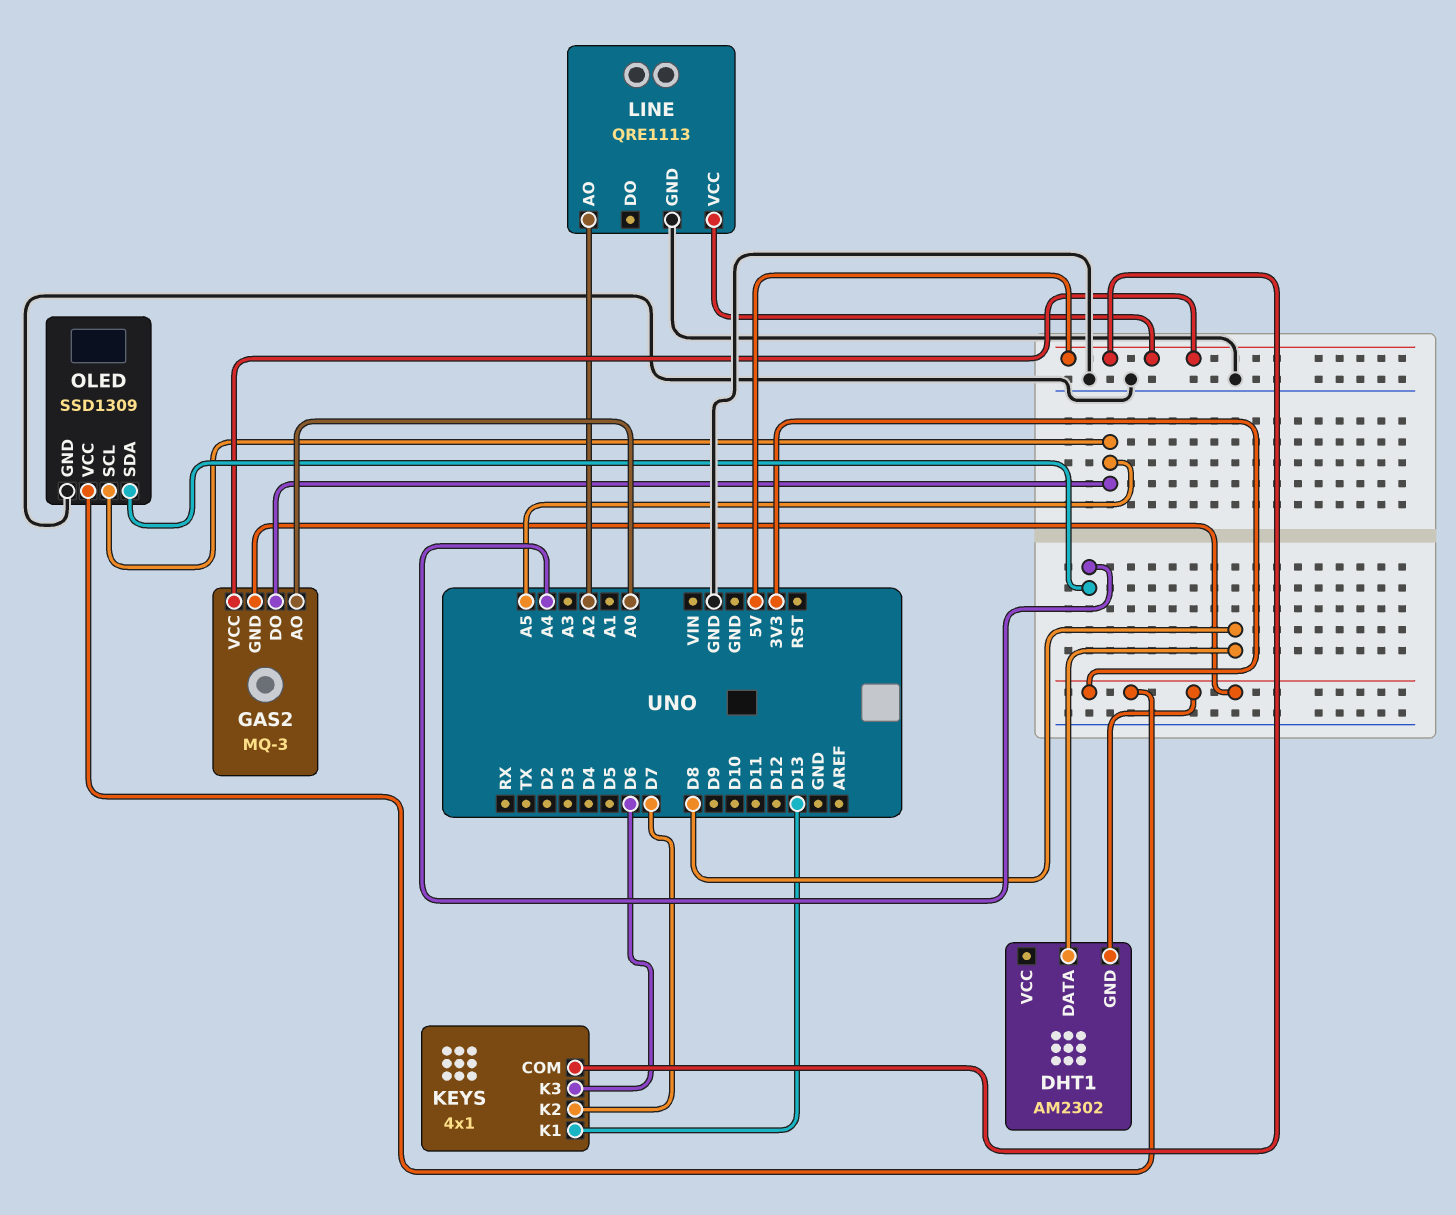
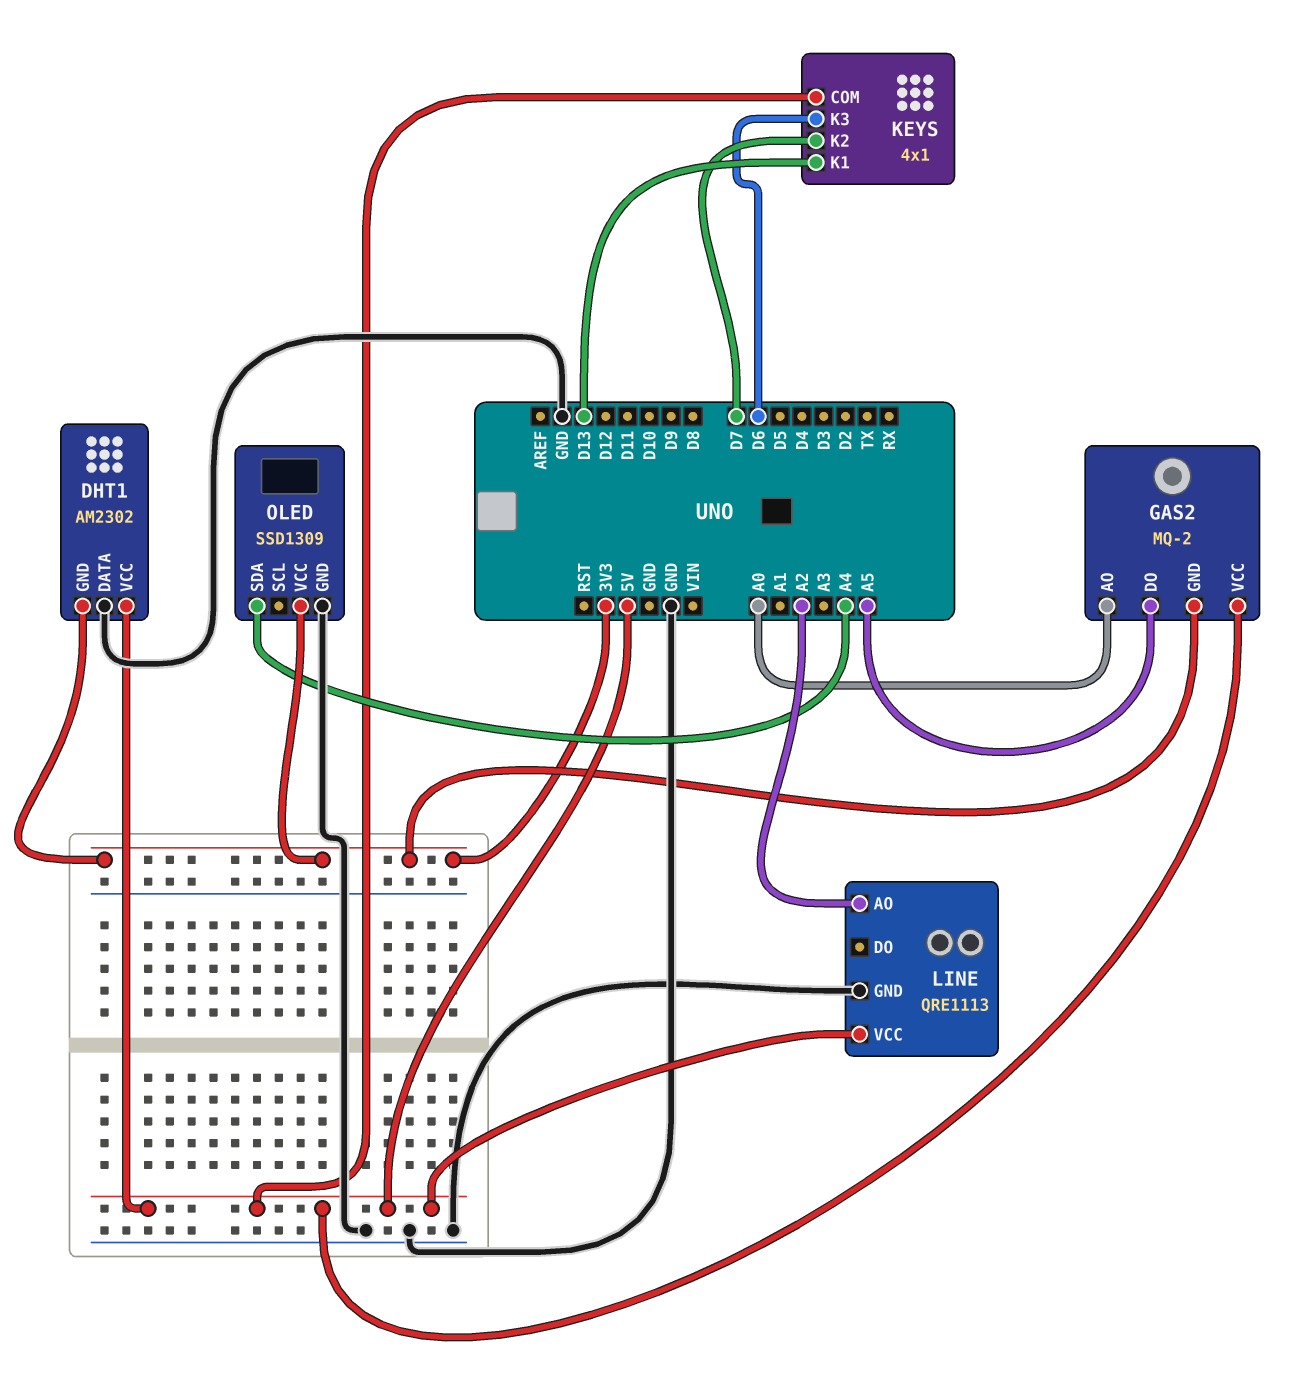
DHT1 pin DATA: D8 -> GND
DHT1 pin VCC: none -> 5V
GAS2: MQ-3 -> MQ-2
OLED pin SCL: A5 -> none

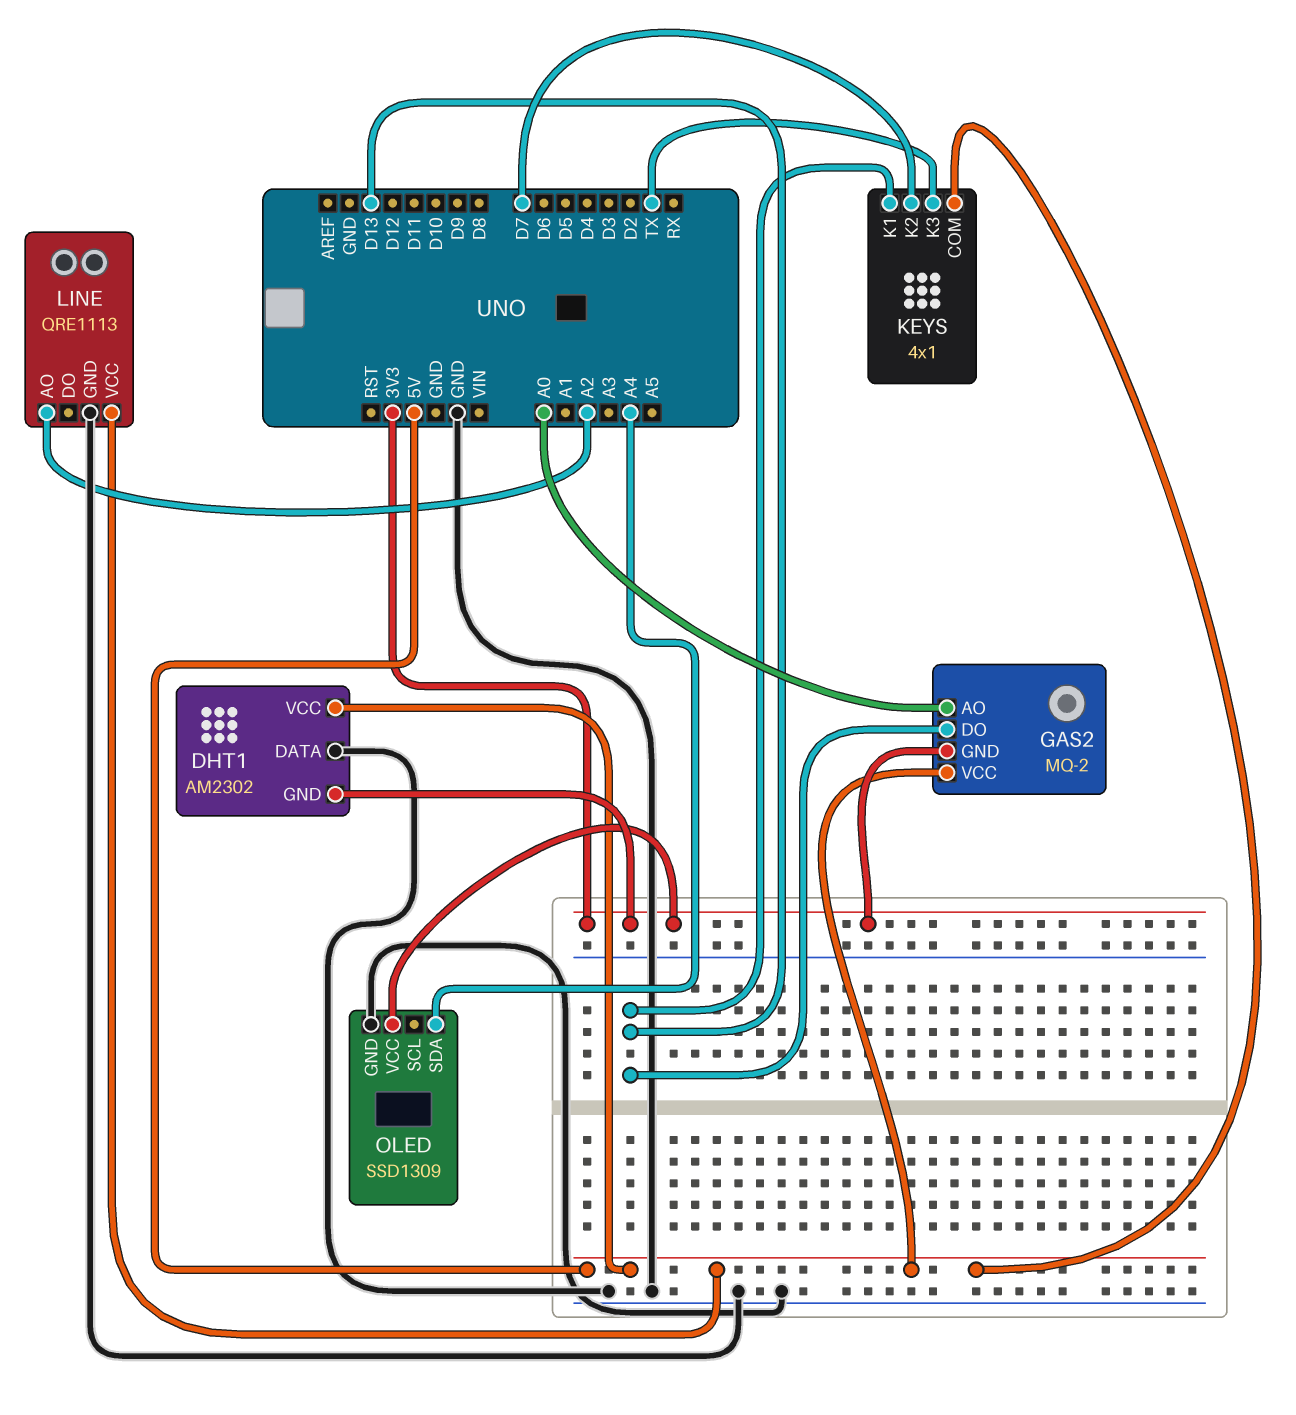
GAS2 pin DO: A5 -> D13
KEYS pin K3: D6 -> TX

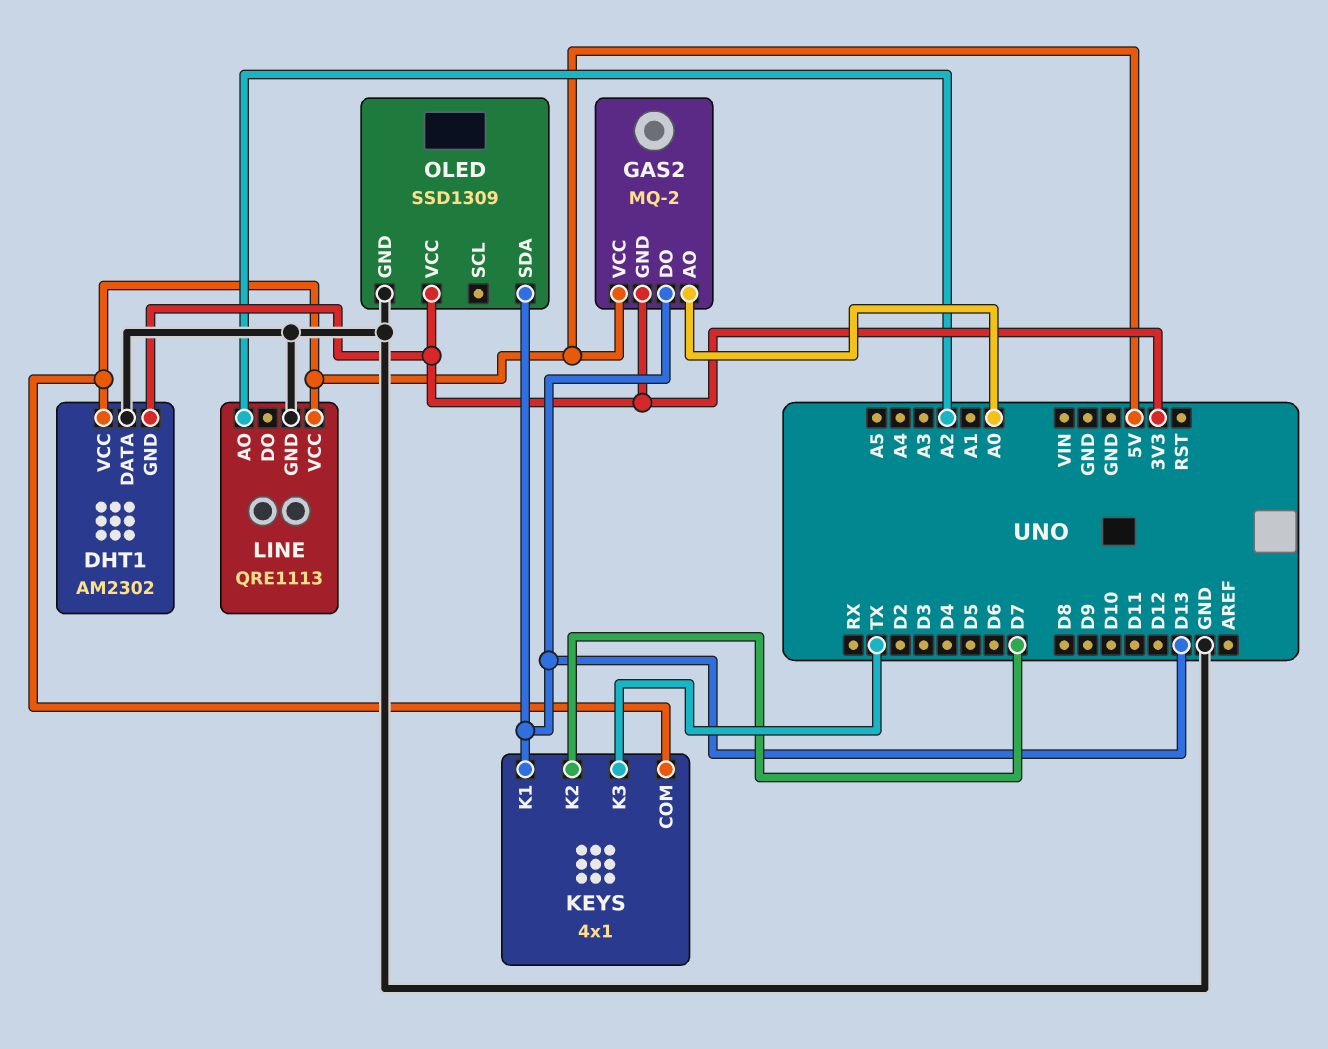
OLED pin SDA: A4 -> D13

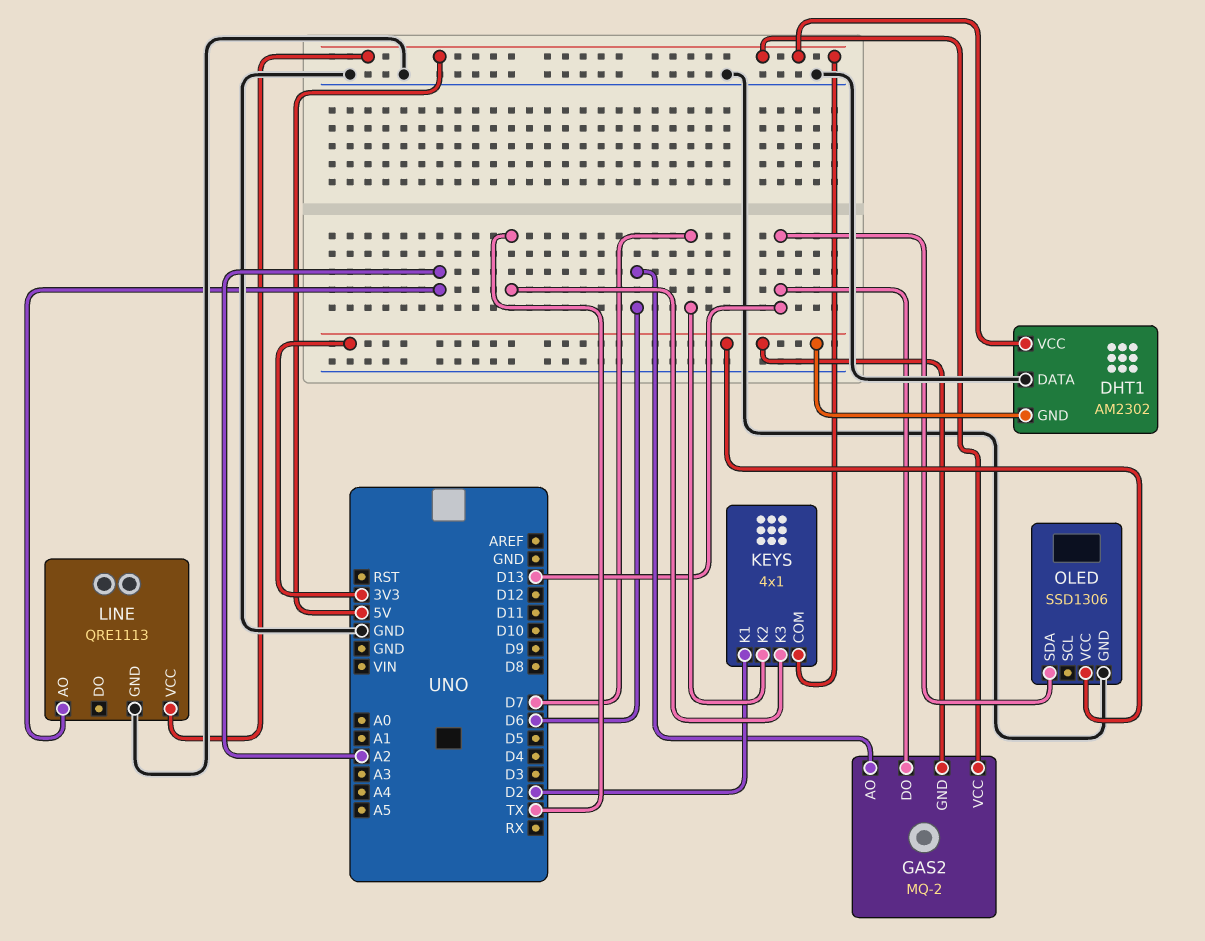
GAS2 pin AO: A0 -> D6
KEYS pin K1: D13 -> D2
OLED: SSD1309 -> SSD1306

